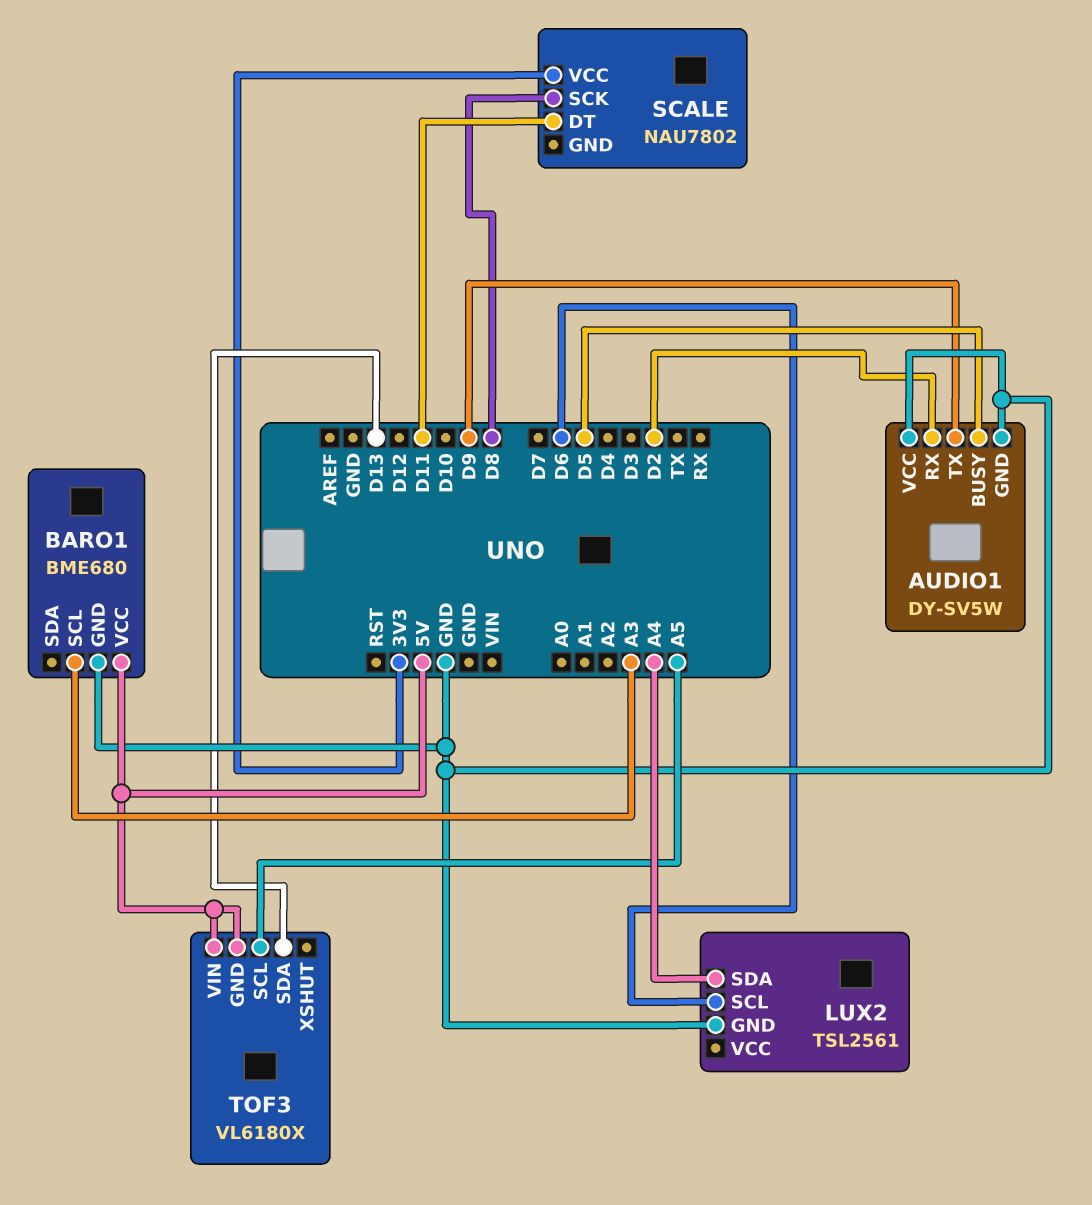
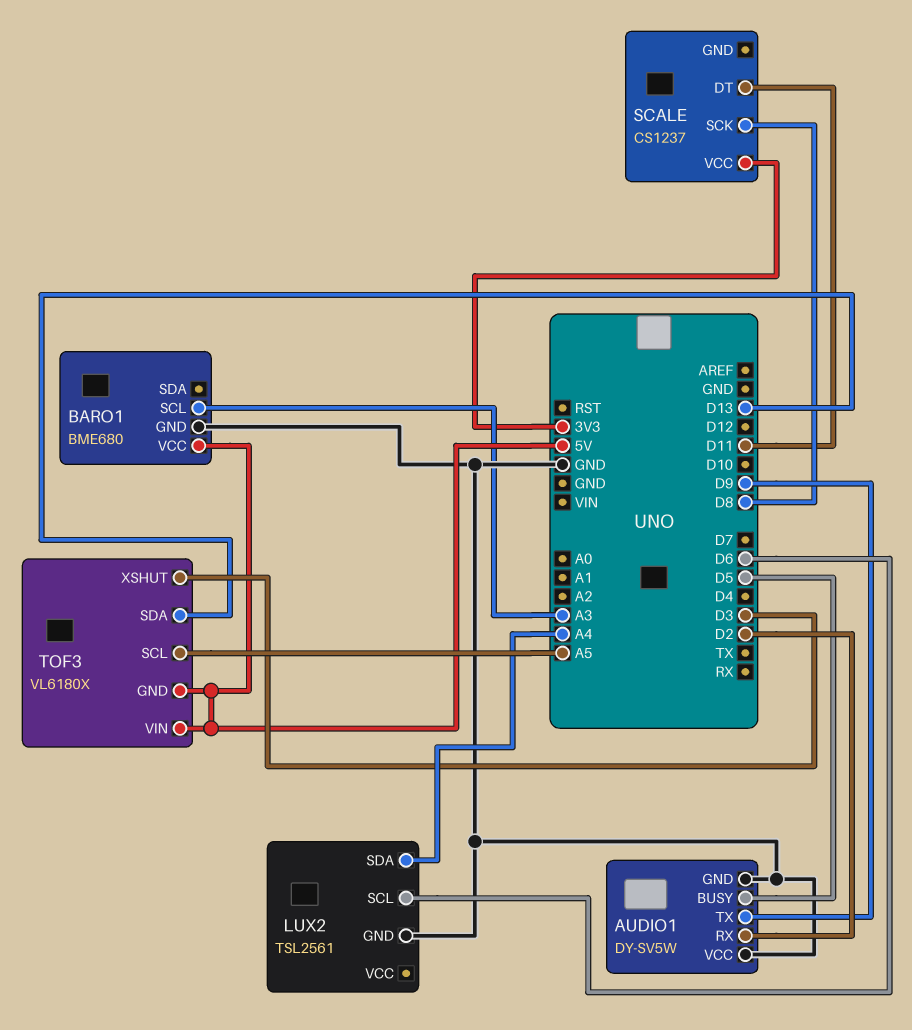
SCALE: NAU7802 -> CS1237
TOF3 pin XSHUT: none -> D3

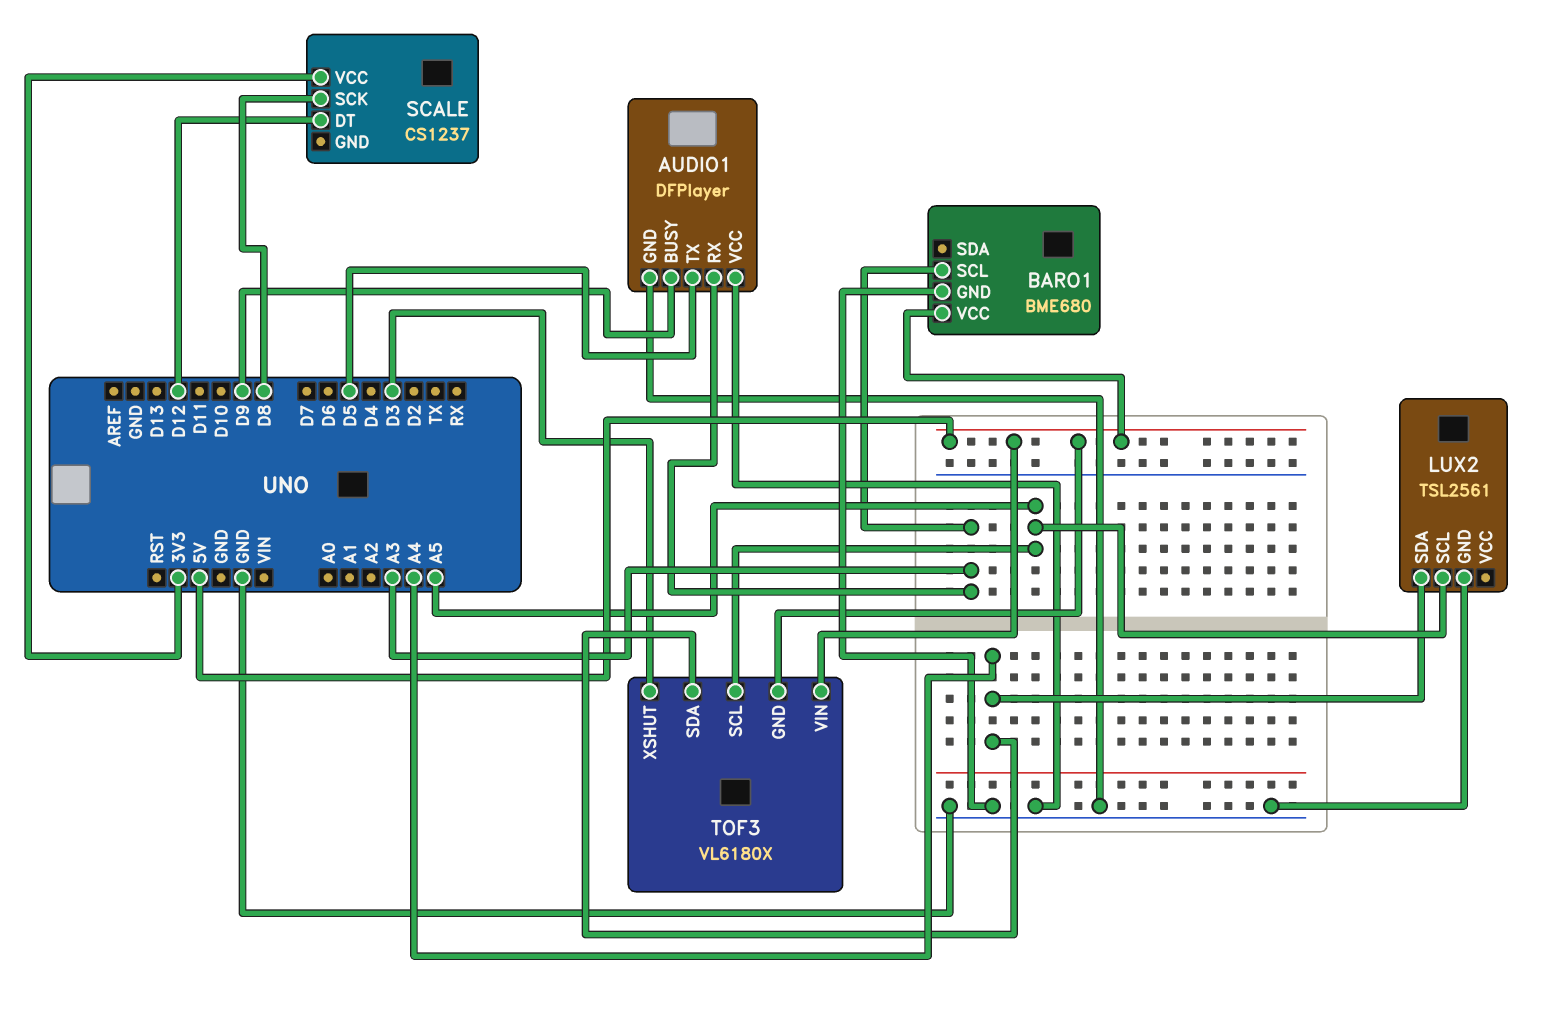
AUDIO1: DY-SV5W -> DFPlayer
AUDIO1 pin BUSY: D5 -> D9
AUDIO1 pin RX: D2 -> A3
AUDIO1 pin TX: D9 -> D5
LUX2 pin SCL: D6 -> A5
SCALE pin DT: D11 -> D12
TOF3 pin SDA: D13 -> A4

